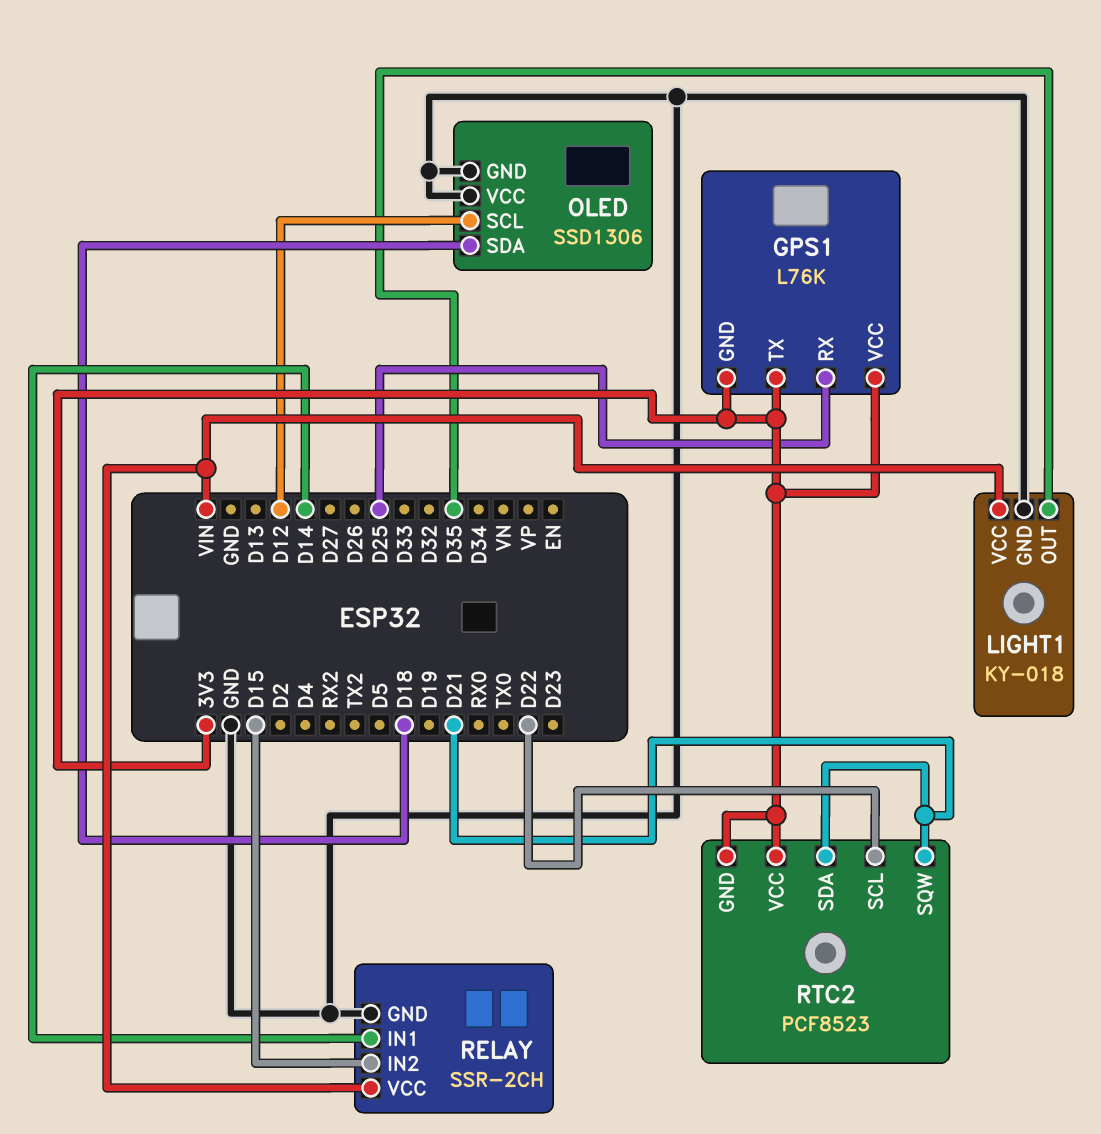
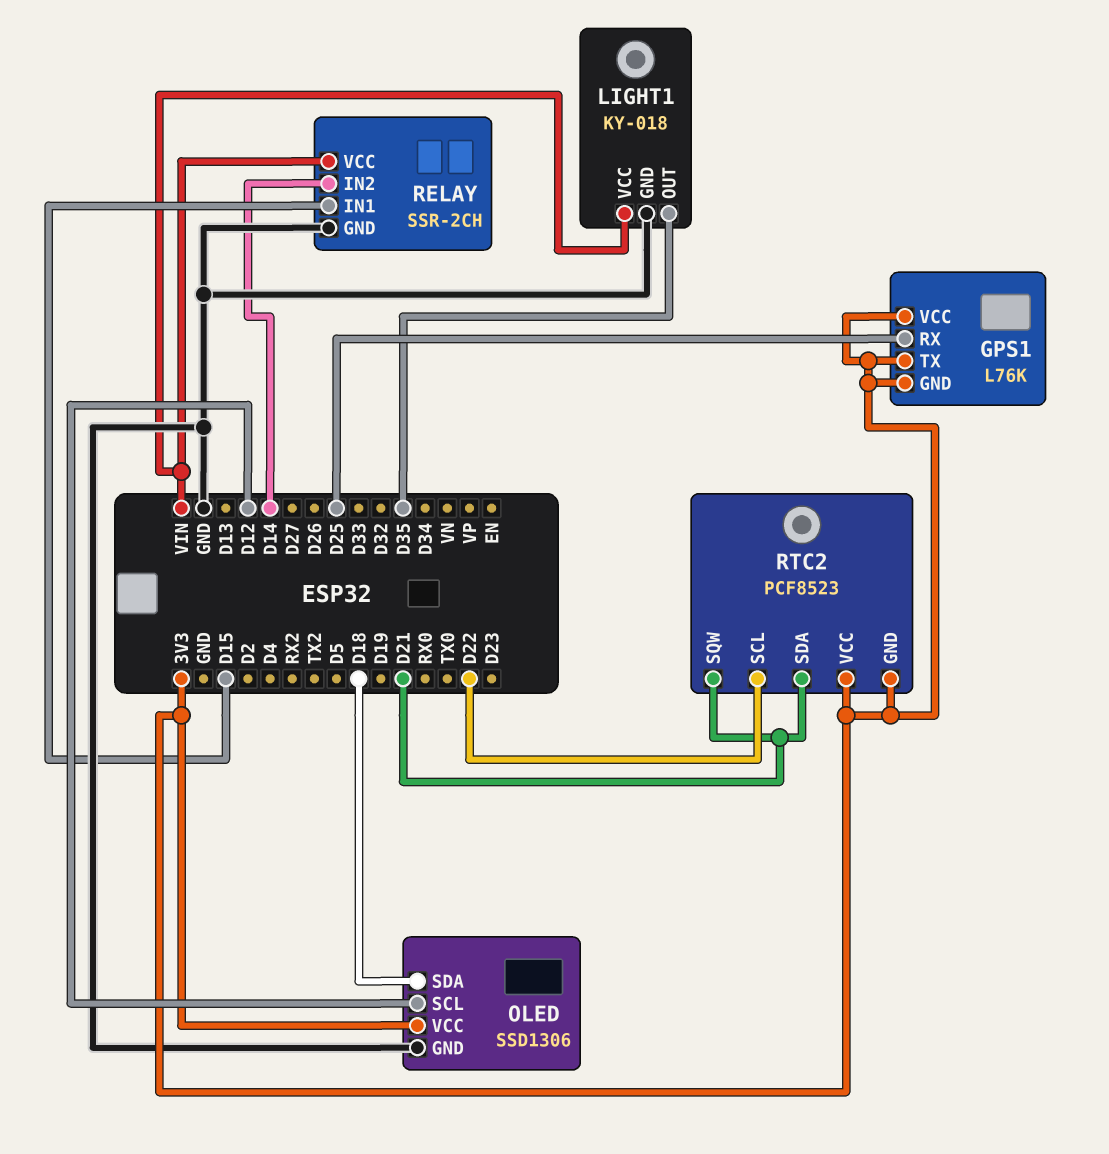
OLED pin VCC: GND -> 3V3
RELAY pin IN1: D14 -> D15
RELAY pin IN2: D15 -> D14

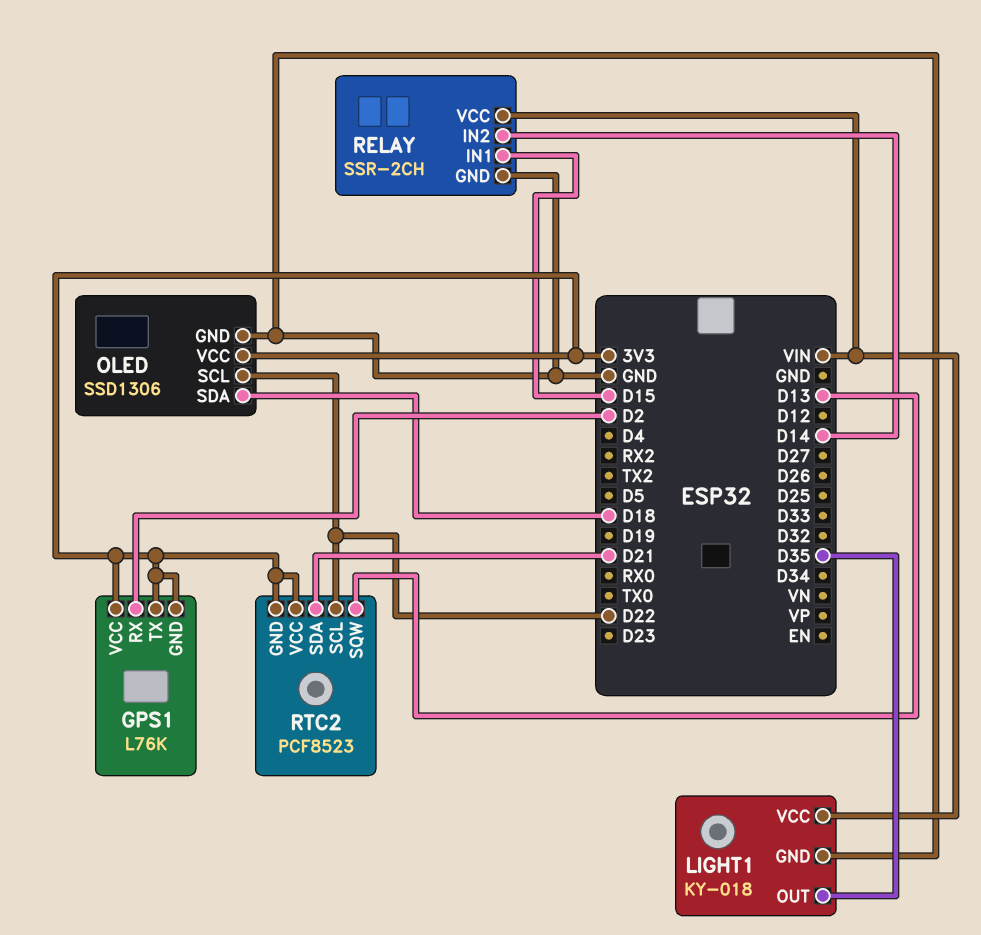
GPS1 pin RX: D25 -> D2
OLED pin SCL: D12 -> D22
RTC2 pin SQW: D21 -> D13

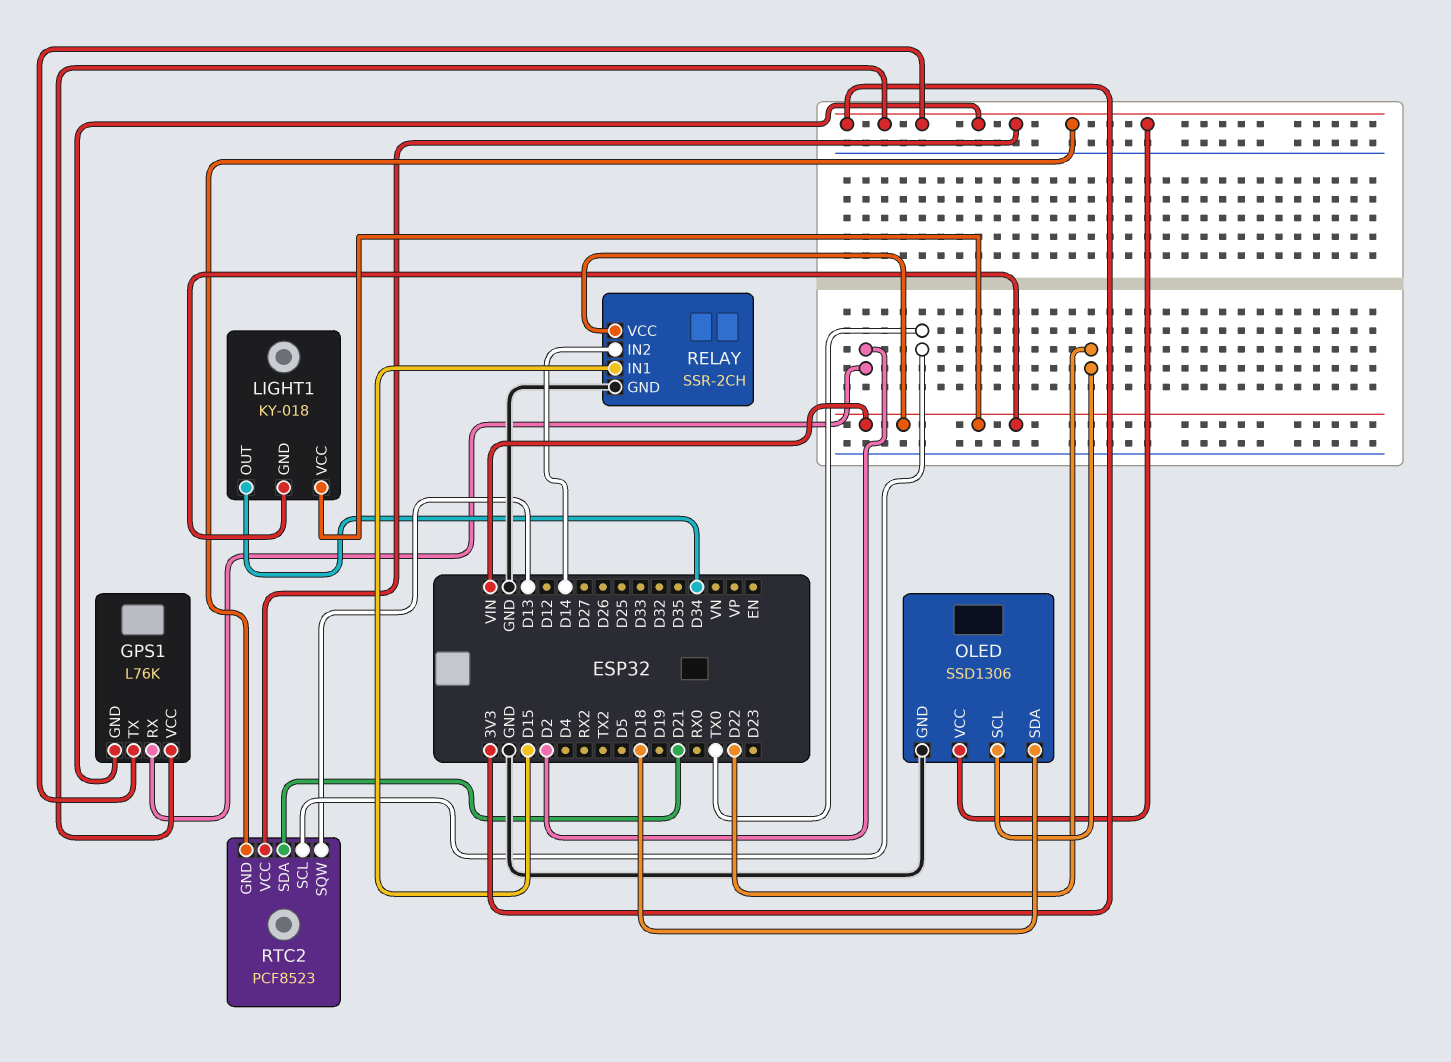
LIGHT1 pin GND: GND -> VIN
LIGHT1 pin OUT: D35 -> D34
RTC2 pin SCL: D22 -> TX0

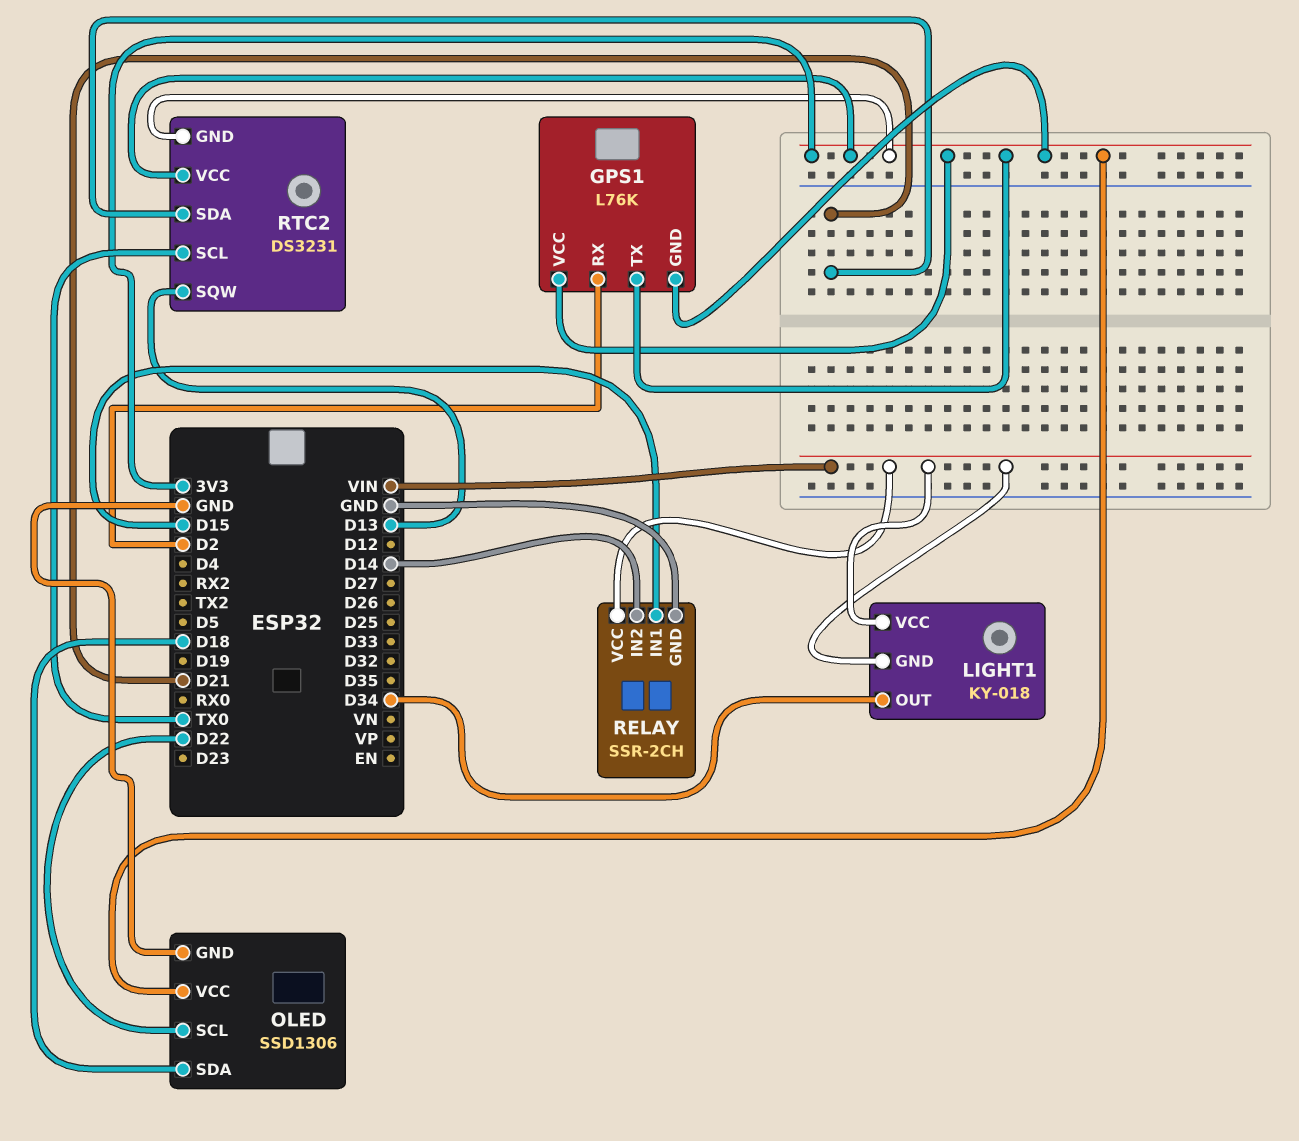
RTC2: PCF8523 -> DS3231

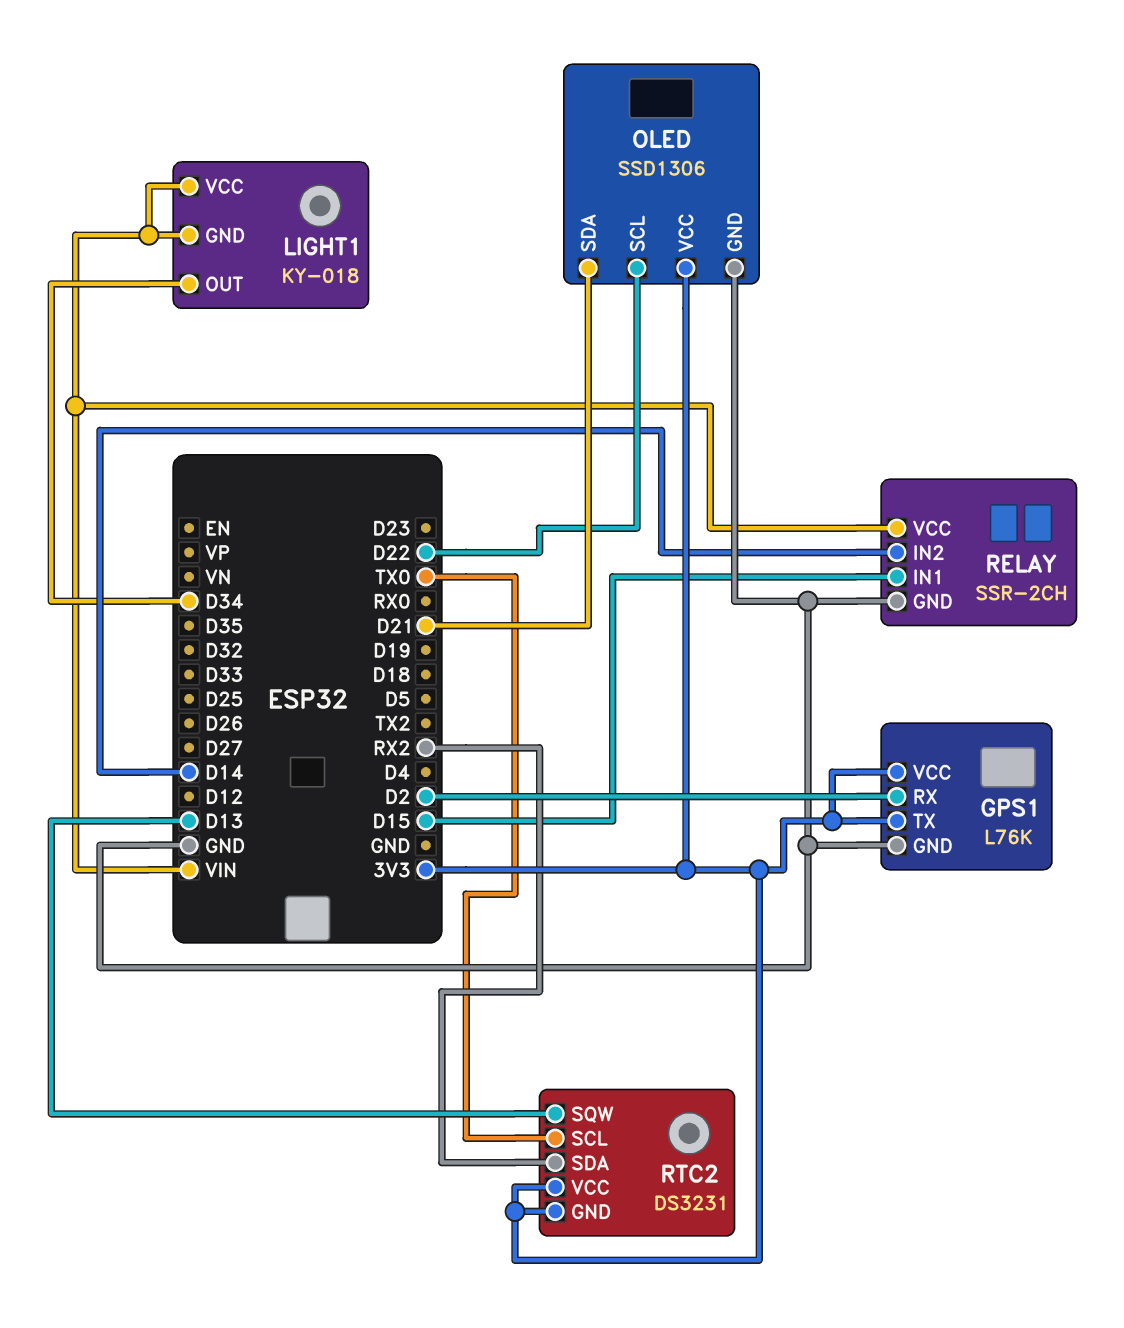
GPS1 pin GND: 3V3 -> GND
OLED pin SDA: D18 -> D21
RTC2 pin SDA: D21 -> RX2

